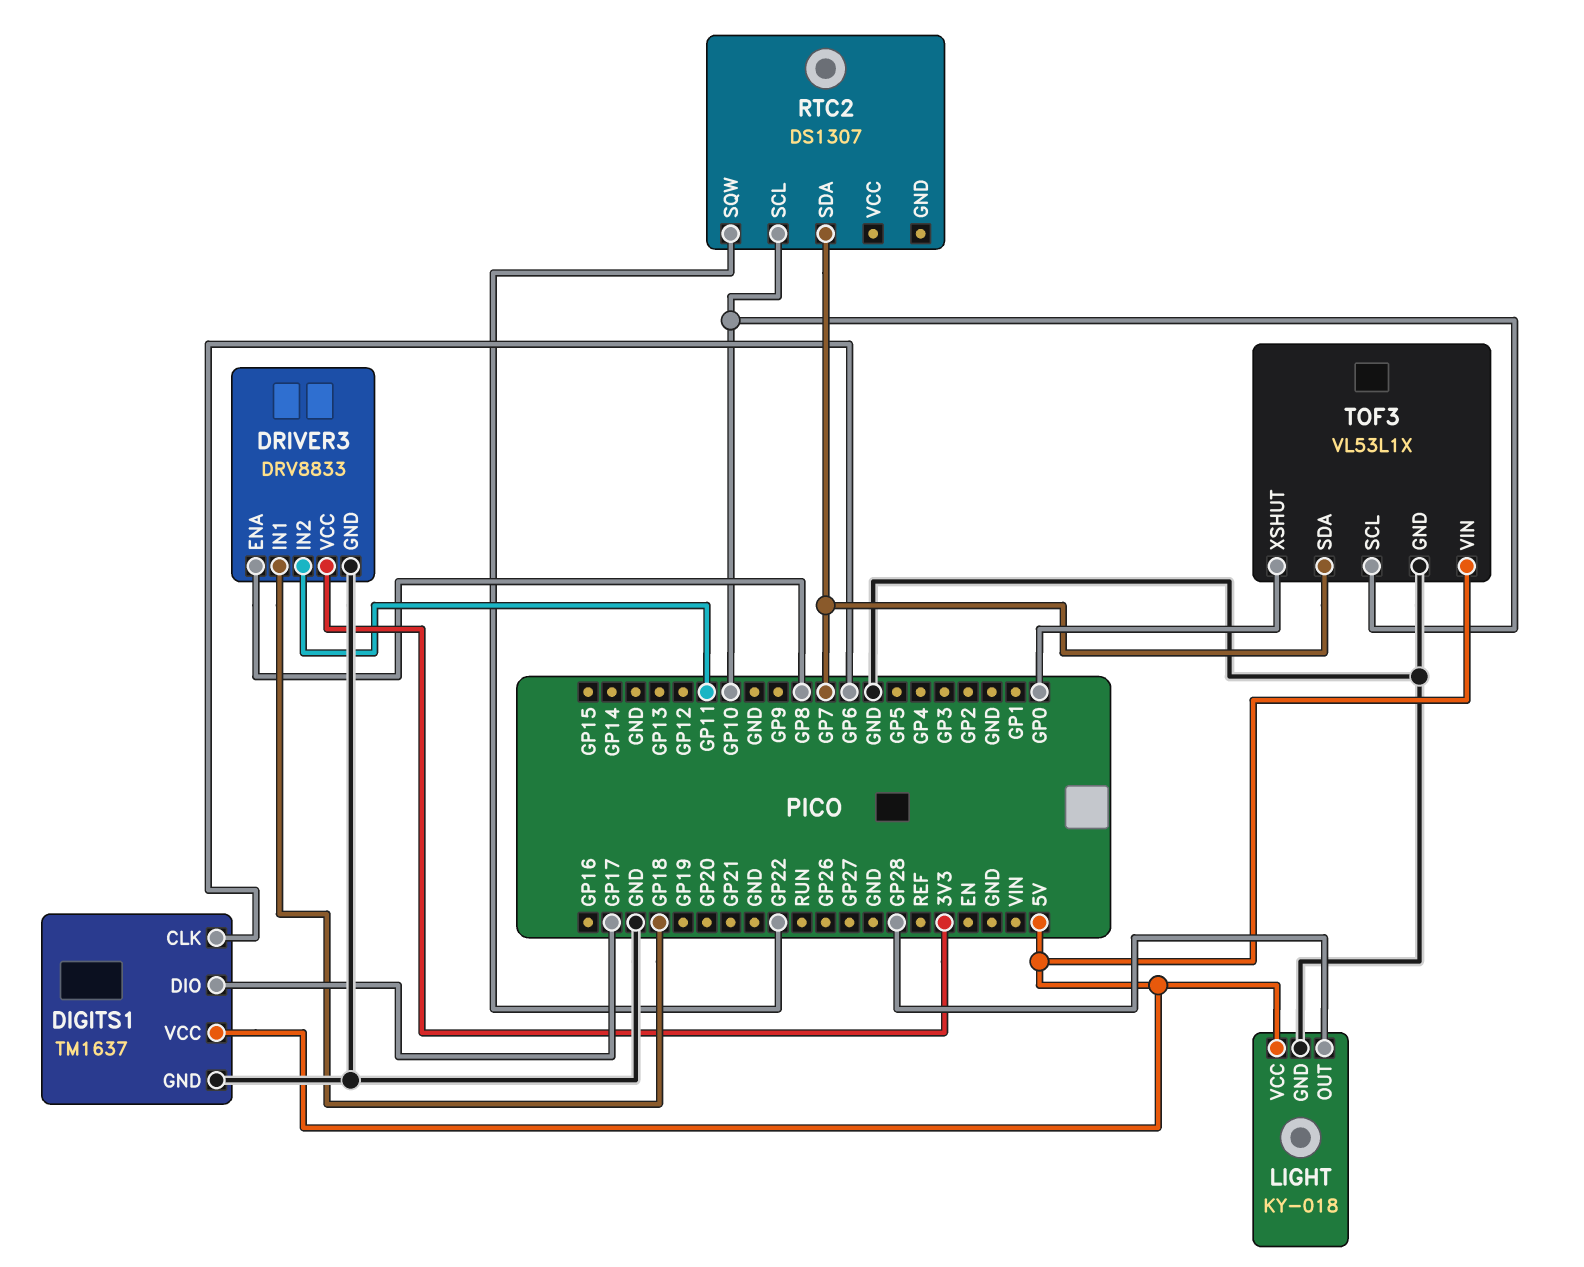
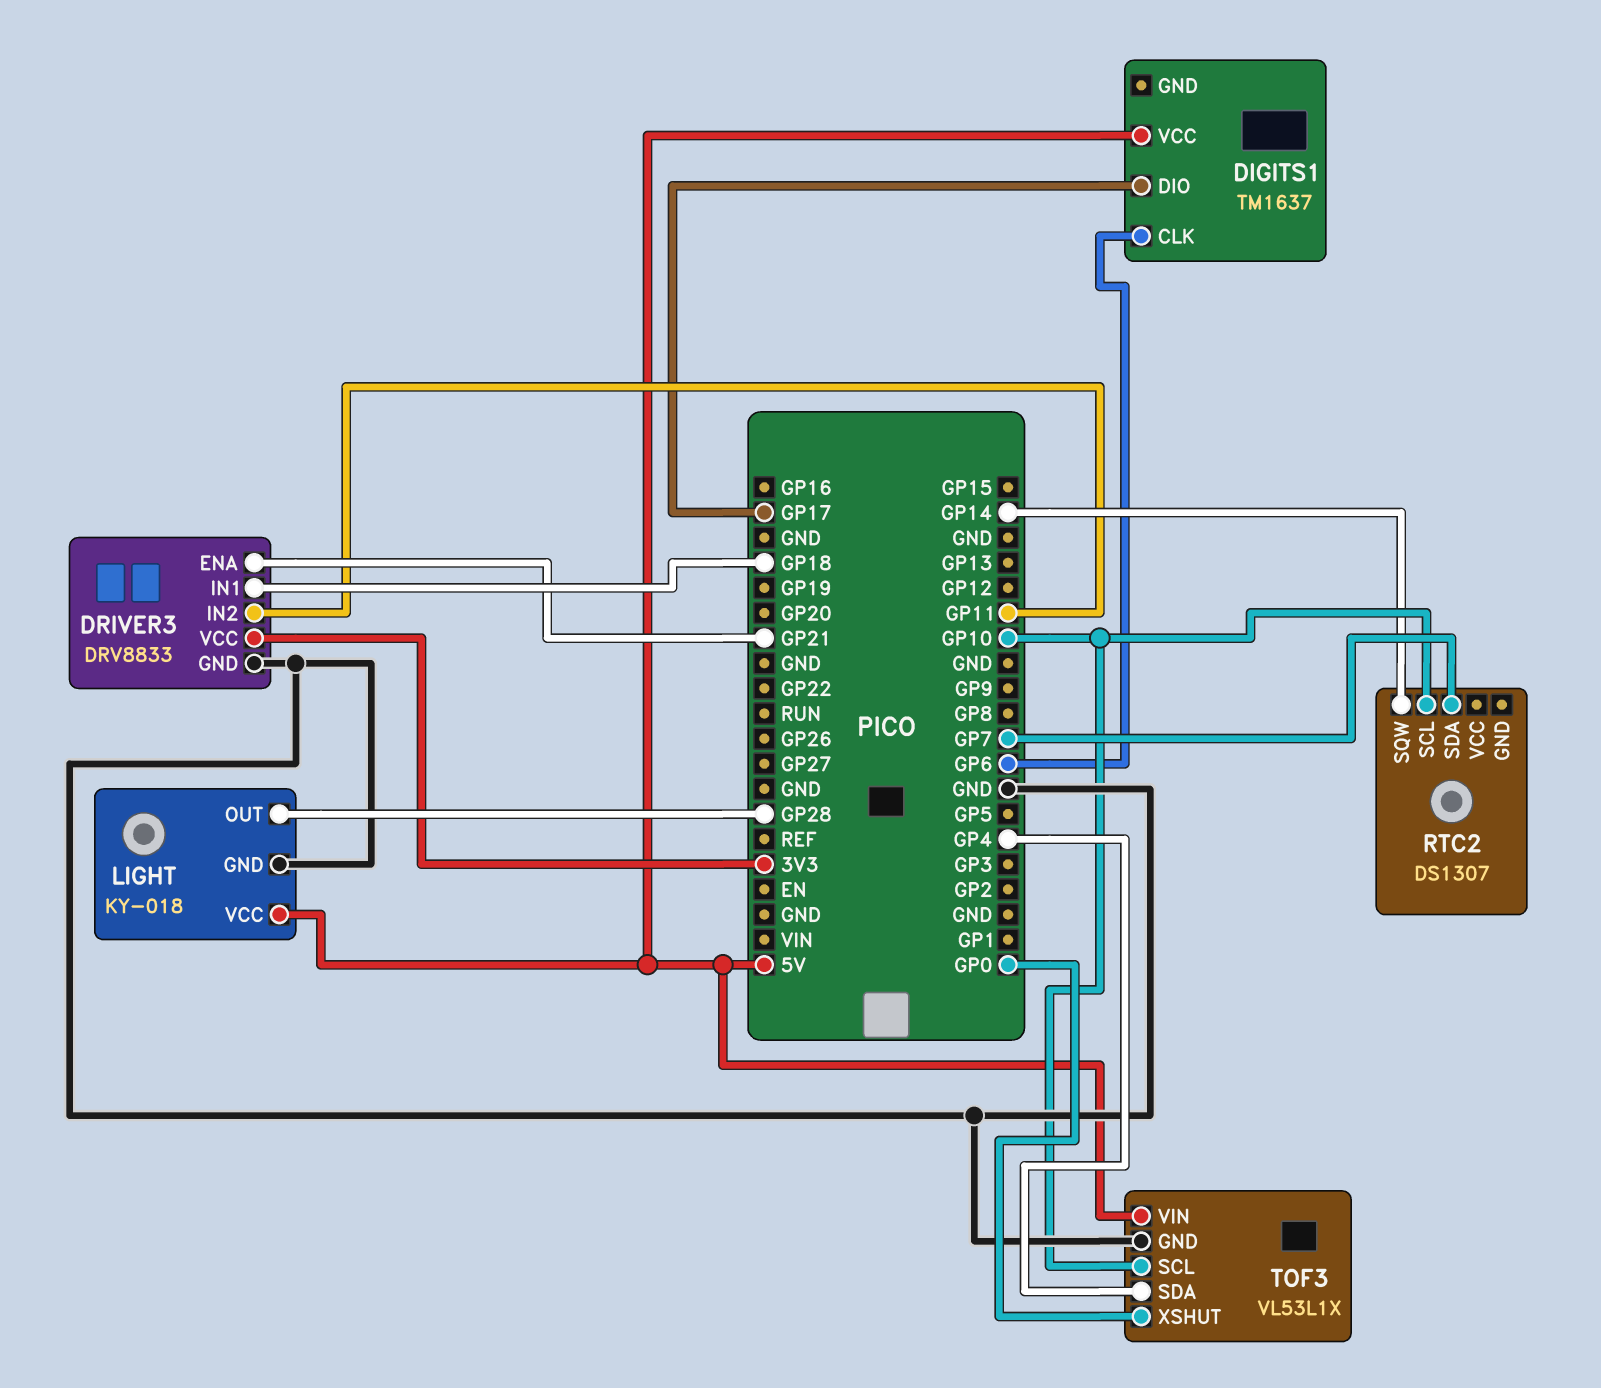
DIGITS1 pin GND: GND -> none
DRIVER3 pin ENA: GP8 -> GP21
RTC2 pin SQW: GP22 -> GP14
TOF3 pin SDA: GP7 -> GP4

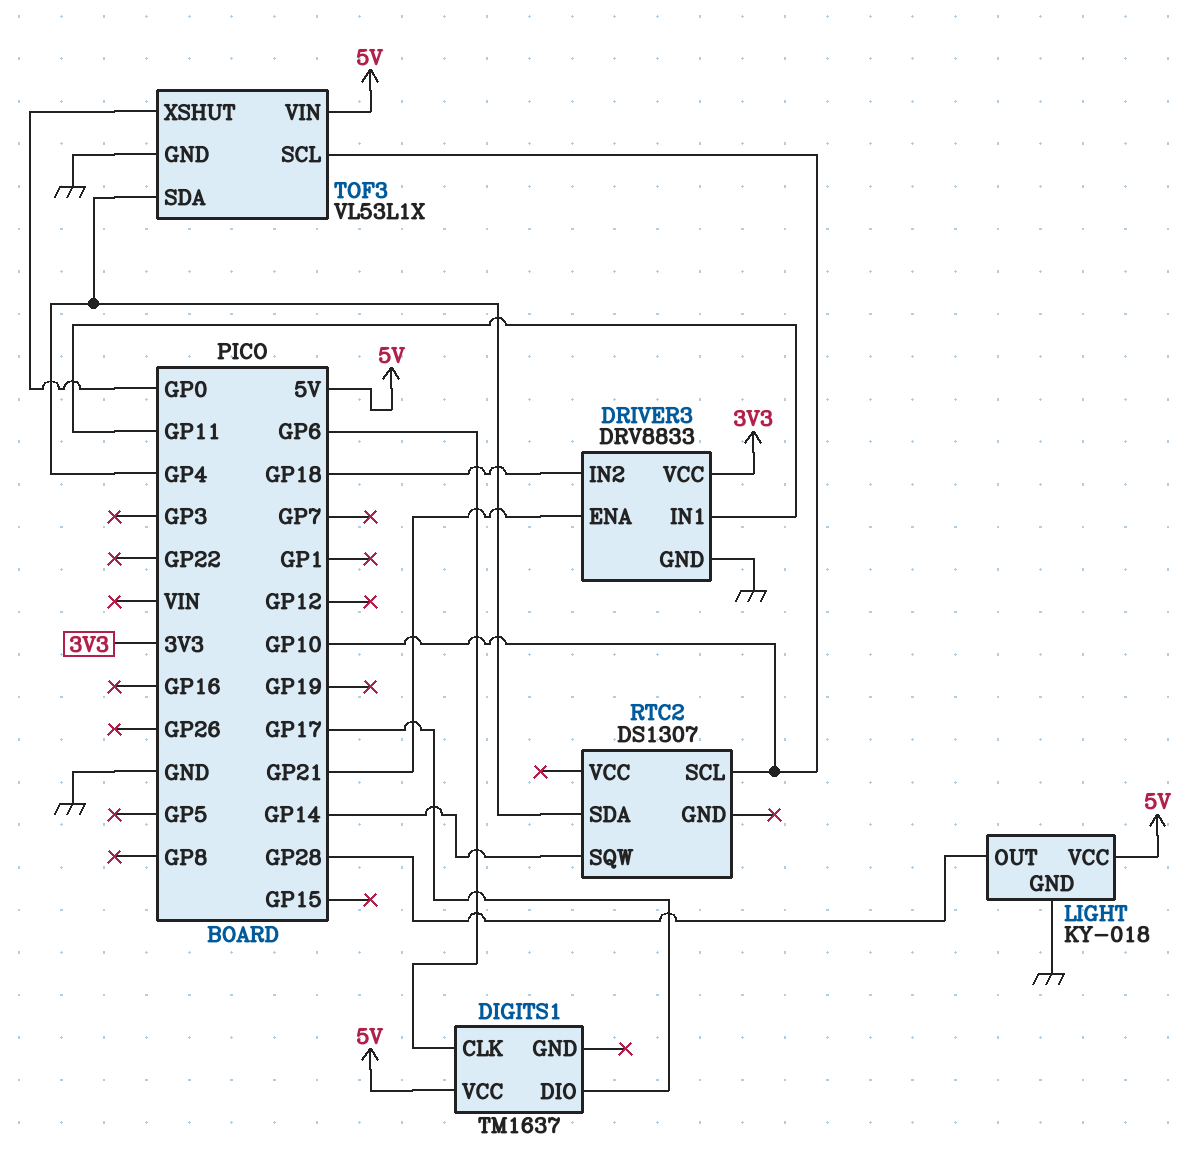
DRIVER3 pin IN1: GP18 -> GP11
DRIVER3 pin IN2: GP11 -> GP18
RTC2 pin SDA: GP7 -> GP4

